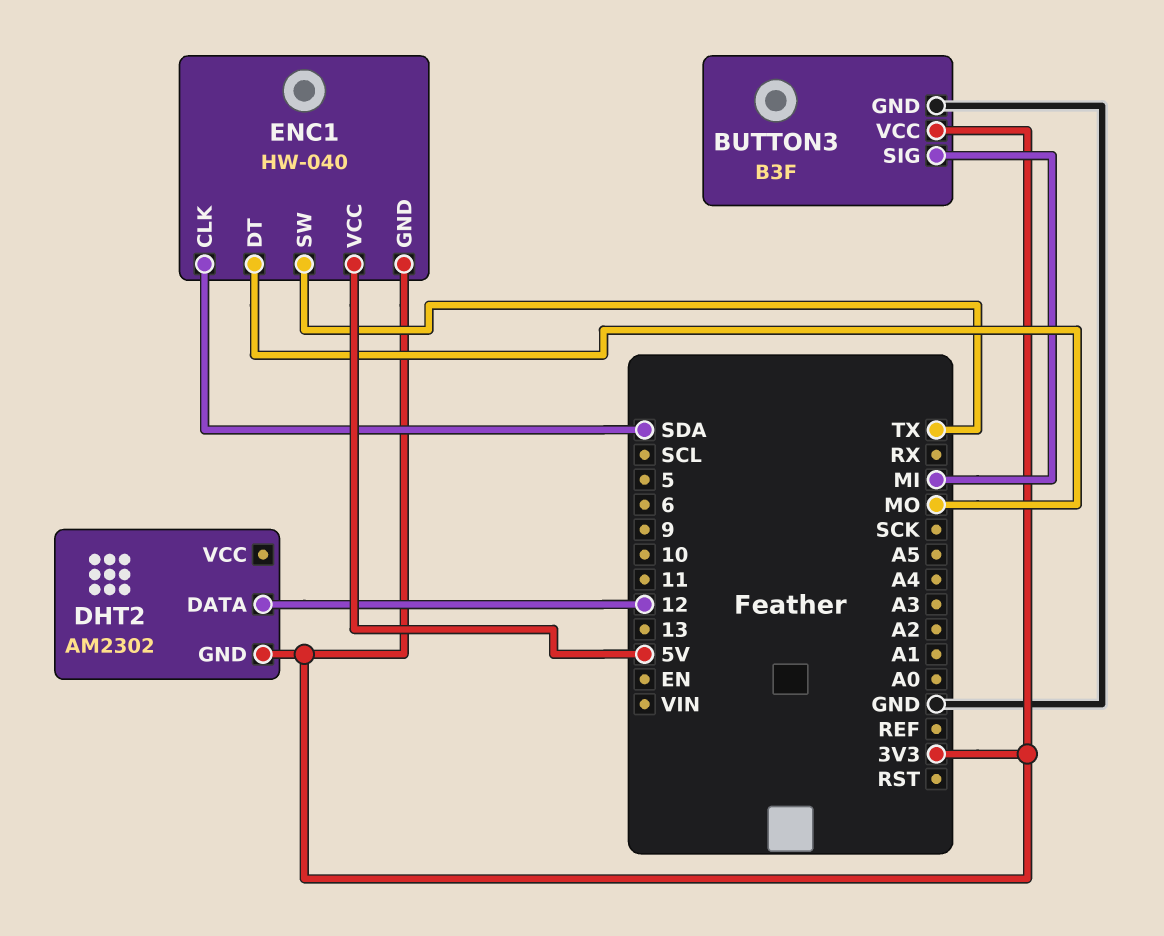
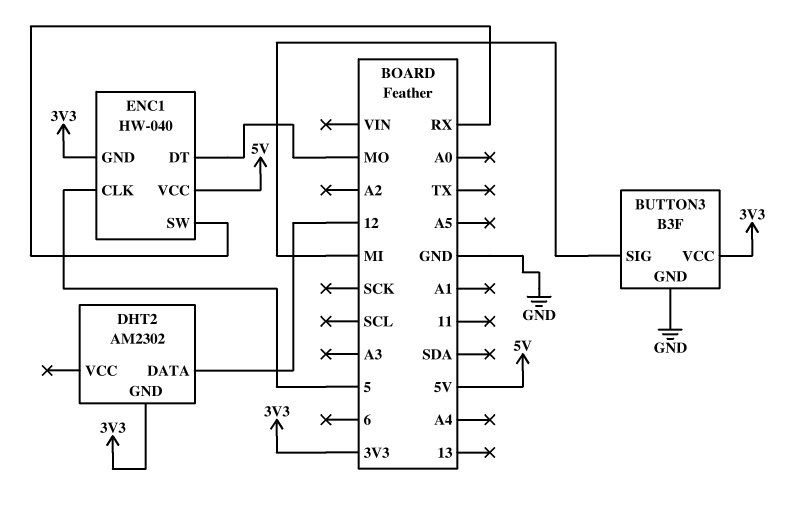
ENC1 pin CLK: SDA -> 5
ENC1 pin SW: TX -> RX

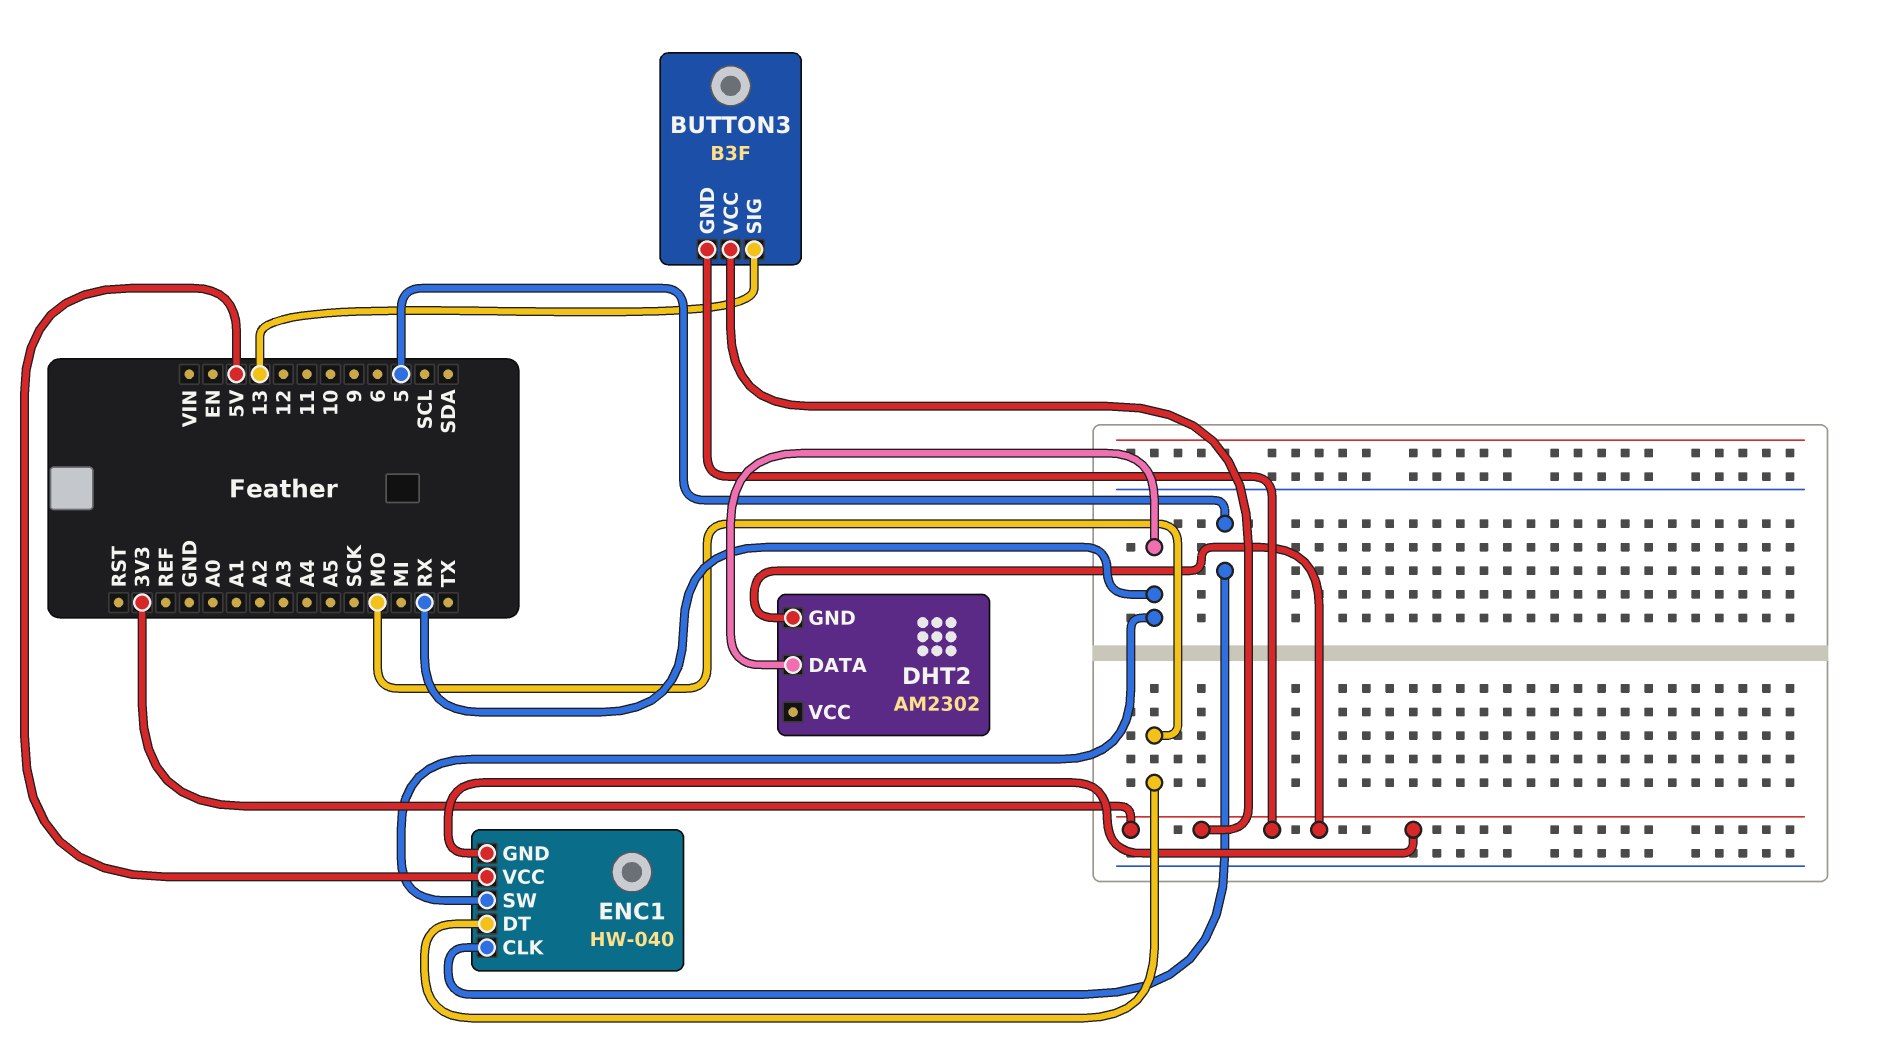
BUTTON3 pin GND: GND -> 3V3
BUTTON3 pin SIG: MI -> 13
DHT2 pin DATA: 12 -> RX

